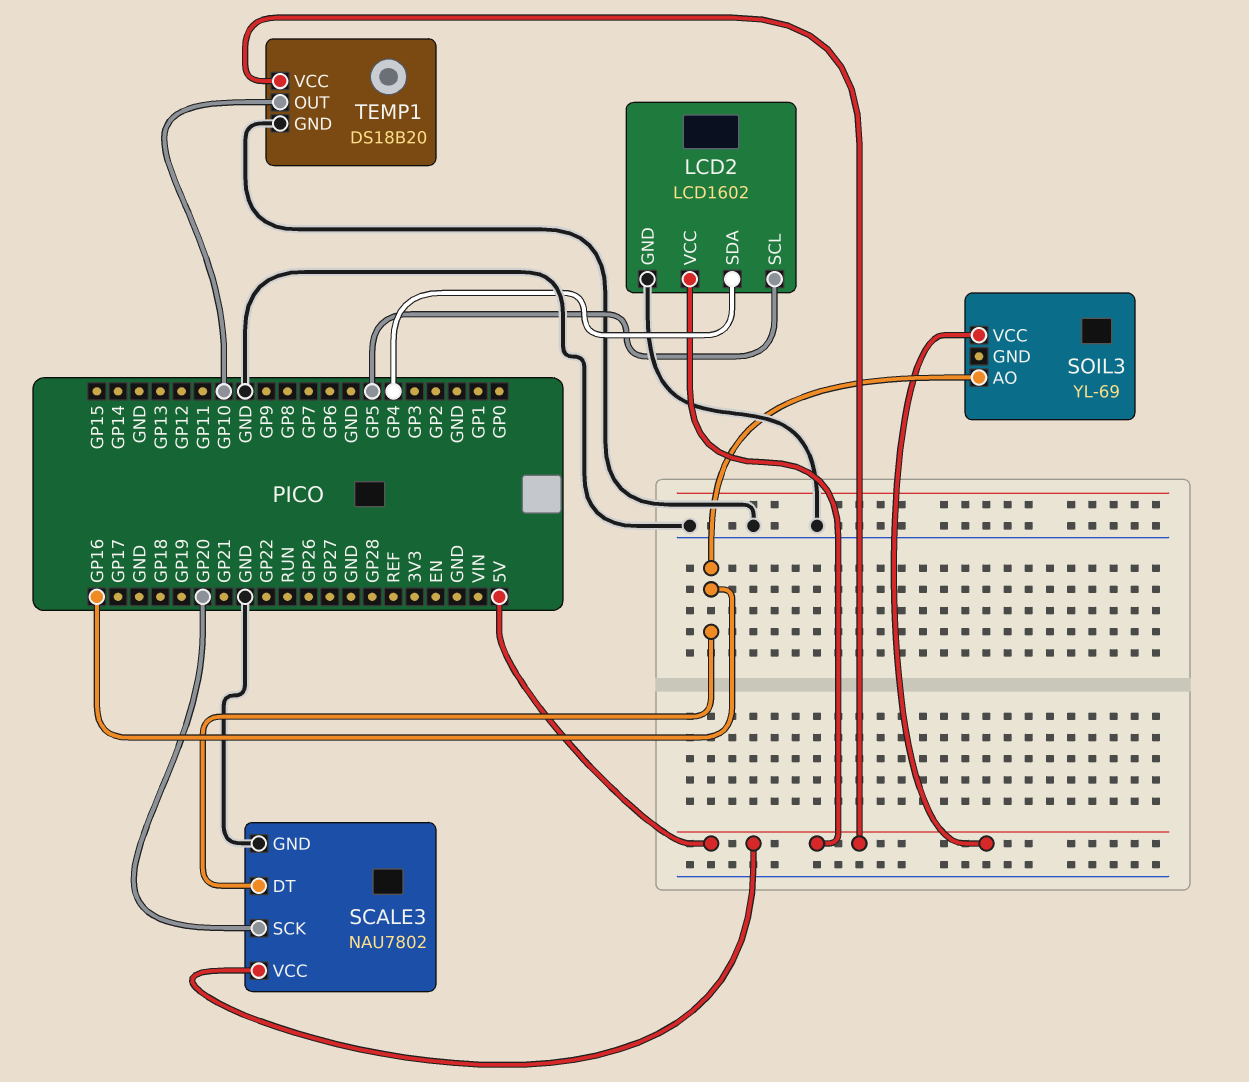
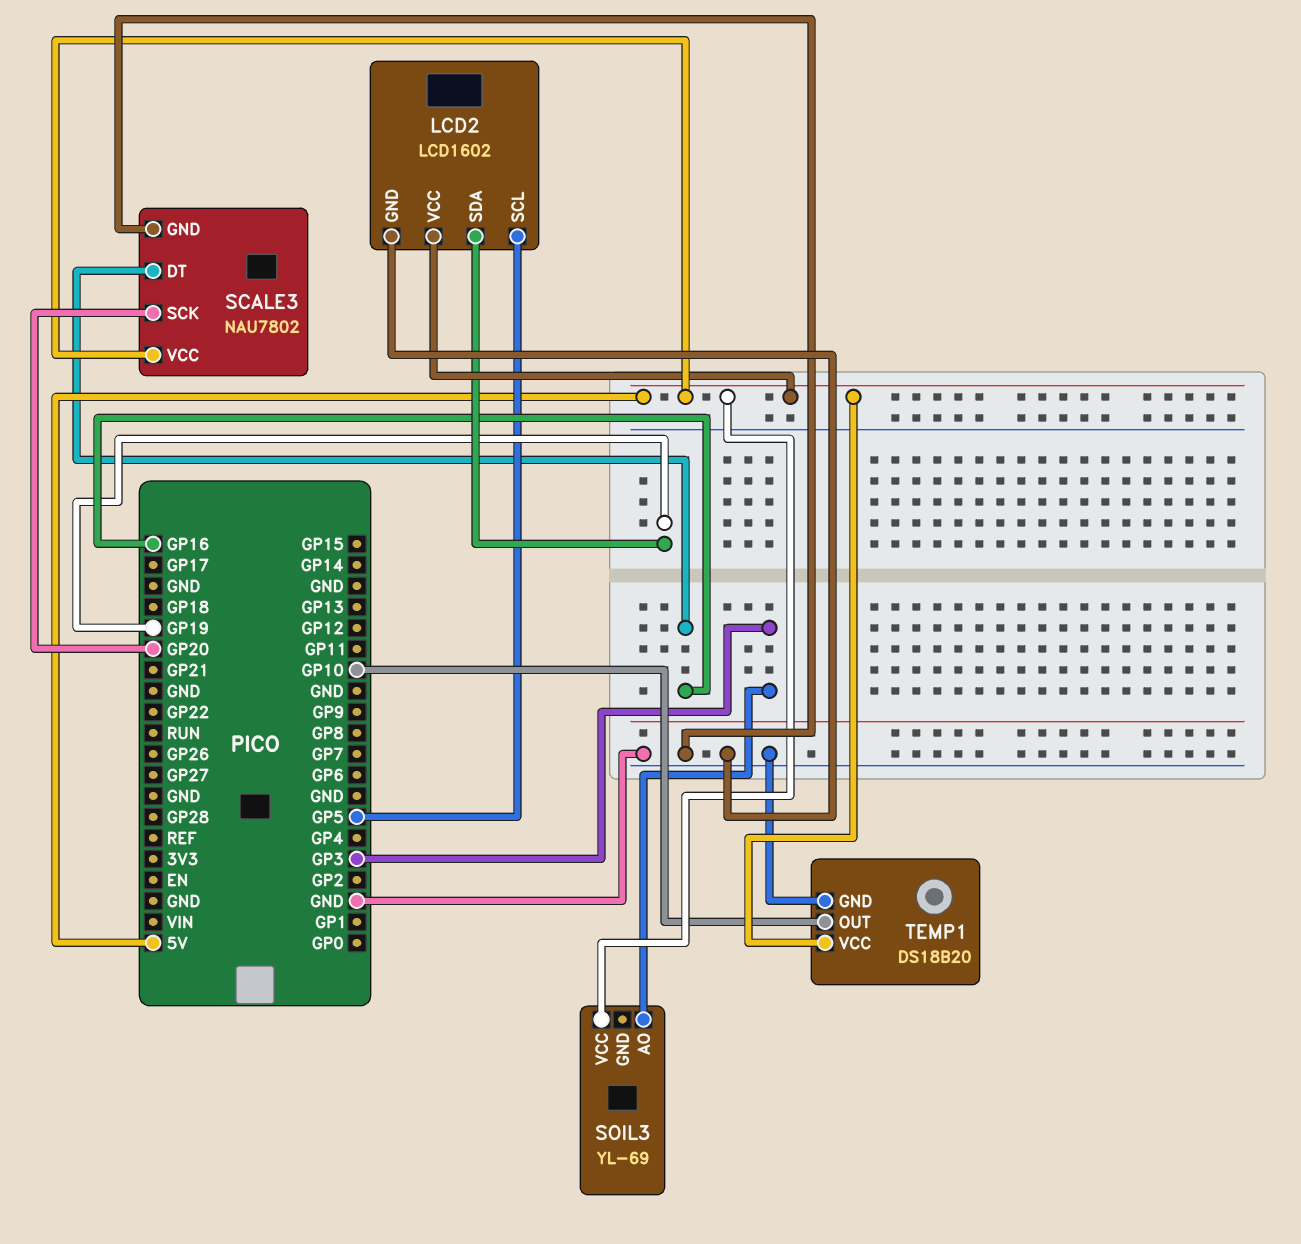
LCD2 pin SDA: GP4 -> GP19
SOIL3 pin AO: GP16 -> GP3

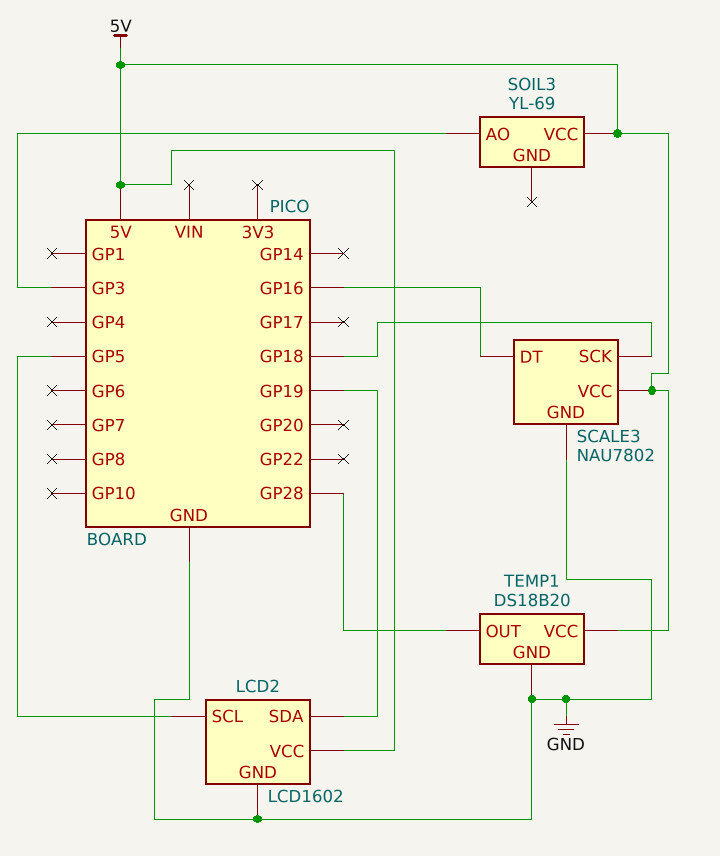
SCALE3 pin SCK: GP20 -> GP18
TEMP1 pin OUT: GP10 -> GP28

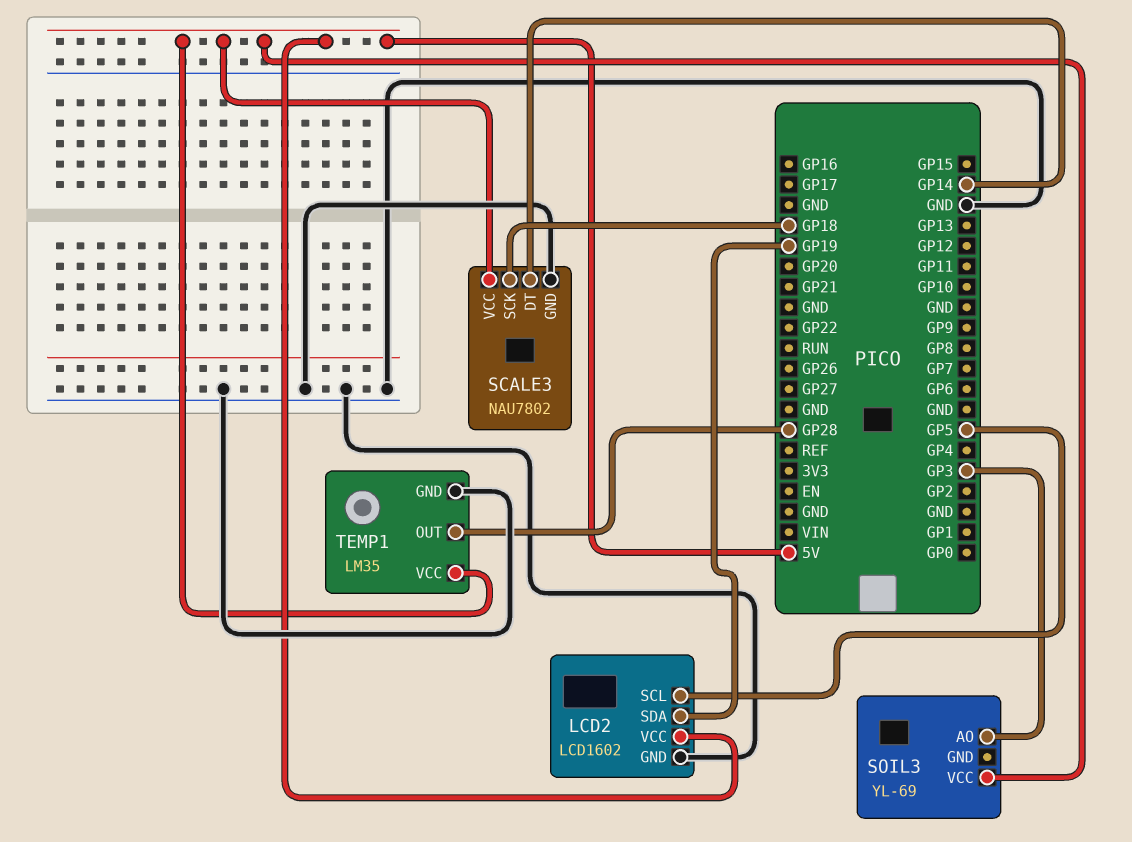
SCALE3 pin DT: GP16 -> GP14
TEMP1: DS18B20 -> LM35

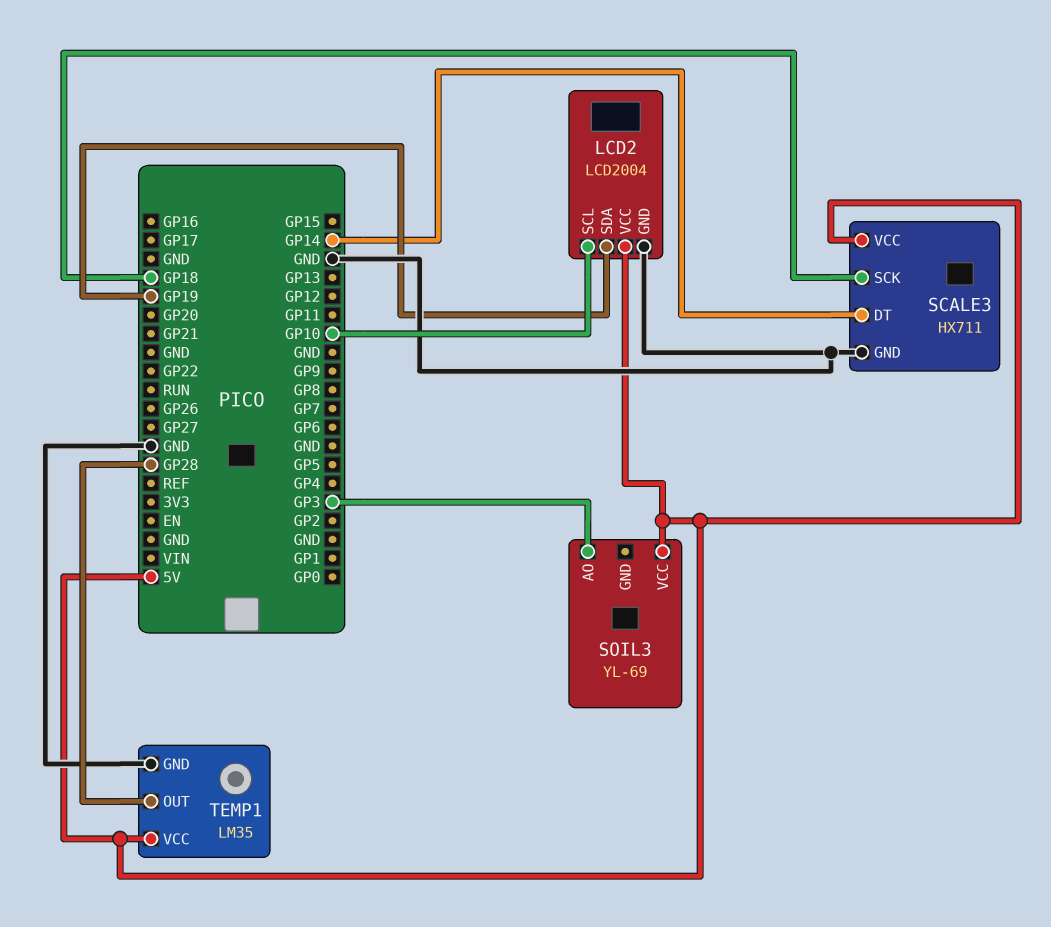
LCD2: LCD1602 -> LCD2004
LCD2 pin SCL: GP5 -> GP10
SCALE3: NAU7802 -> HX711

